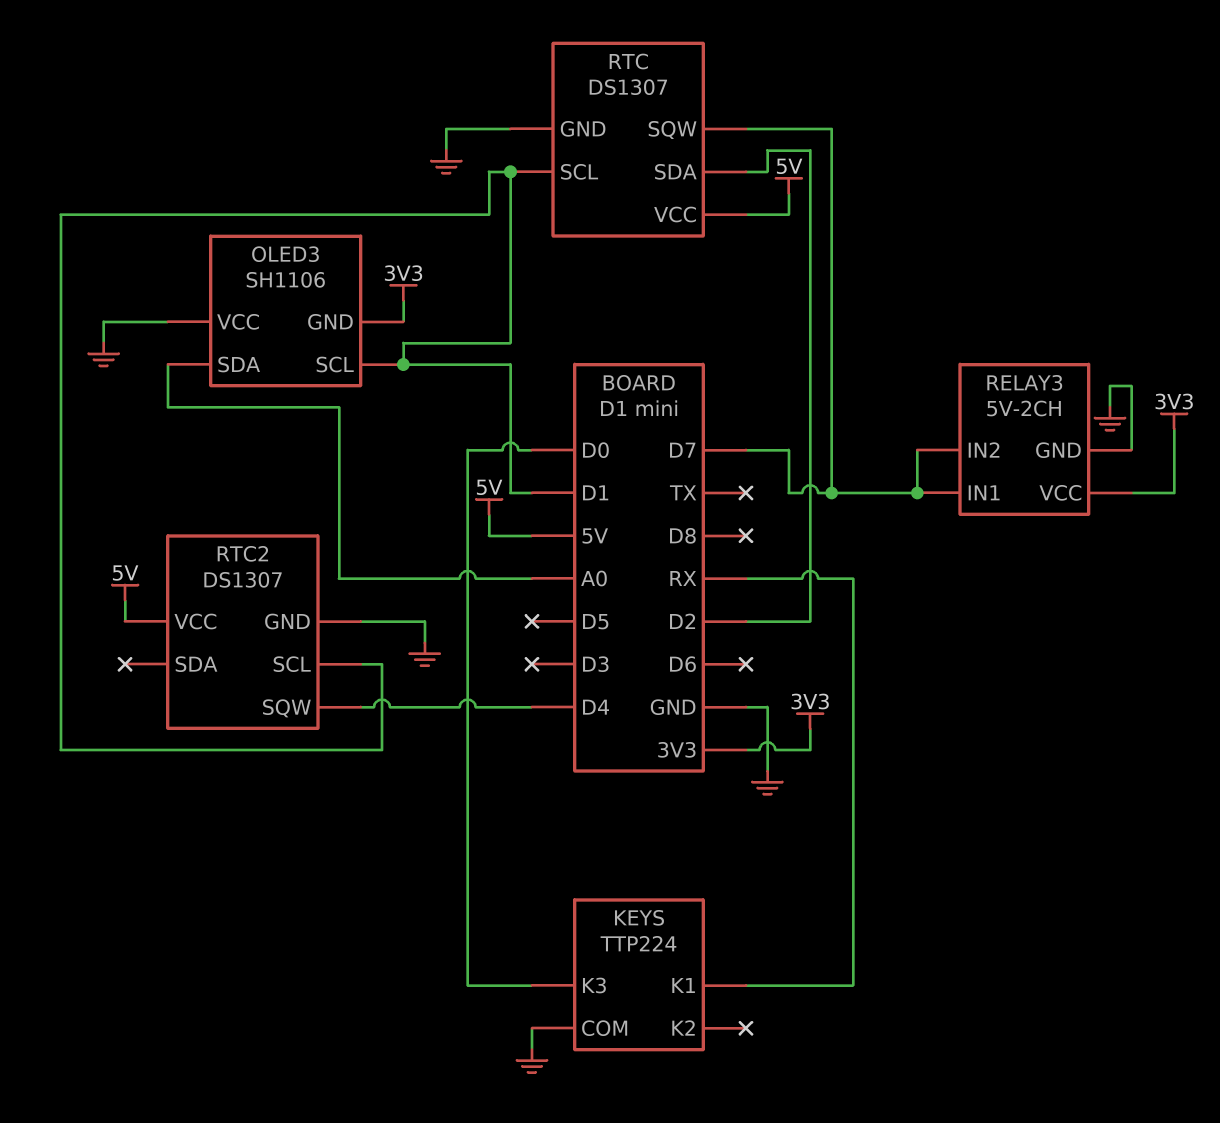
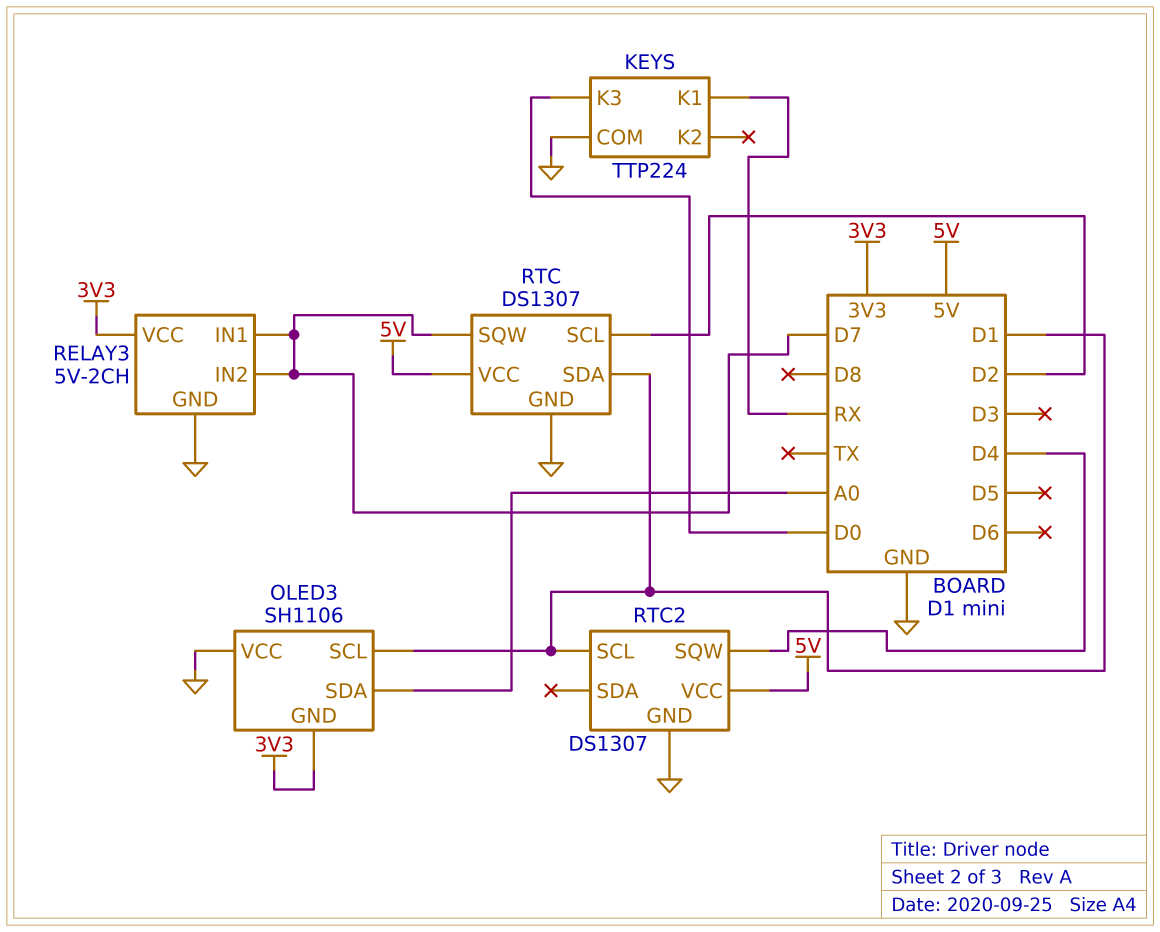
RTC pin SCL: D1 -> D2
RTC pin SDA: D2 -> D1

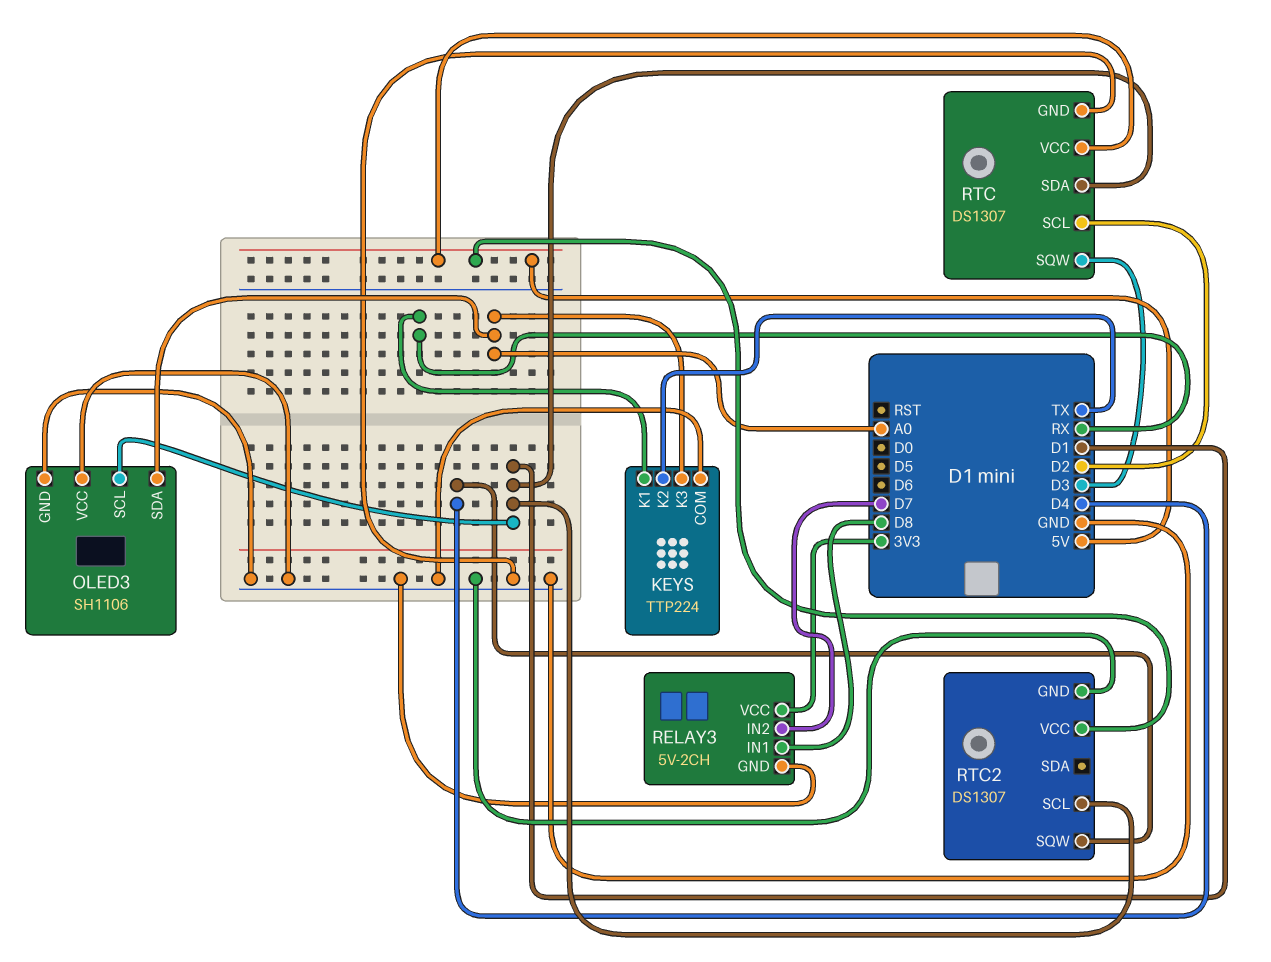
KEYS pin K2: none -> TX
KEYS pin K3: D0 -> A0
OLED3 pin GND: 3V3 -> GND
RELAY3 pin IN1: D7 -> D8
RTC pin SQW: D7 -> D3

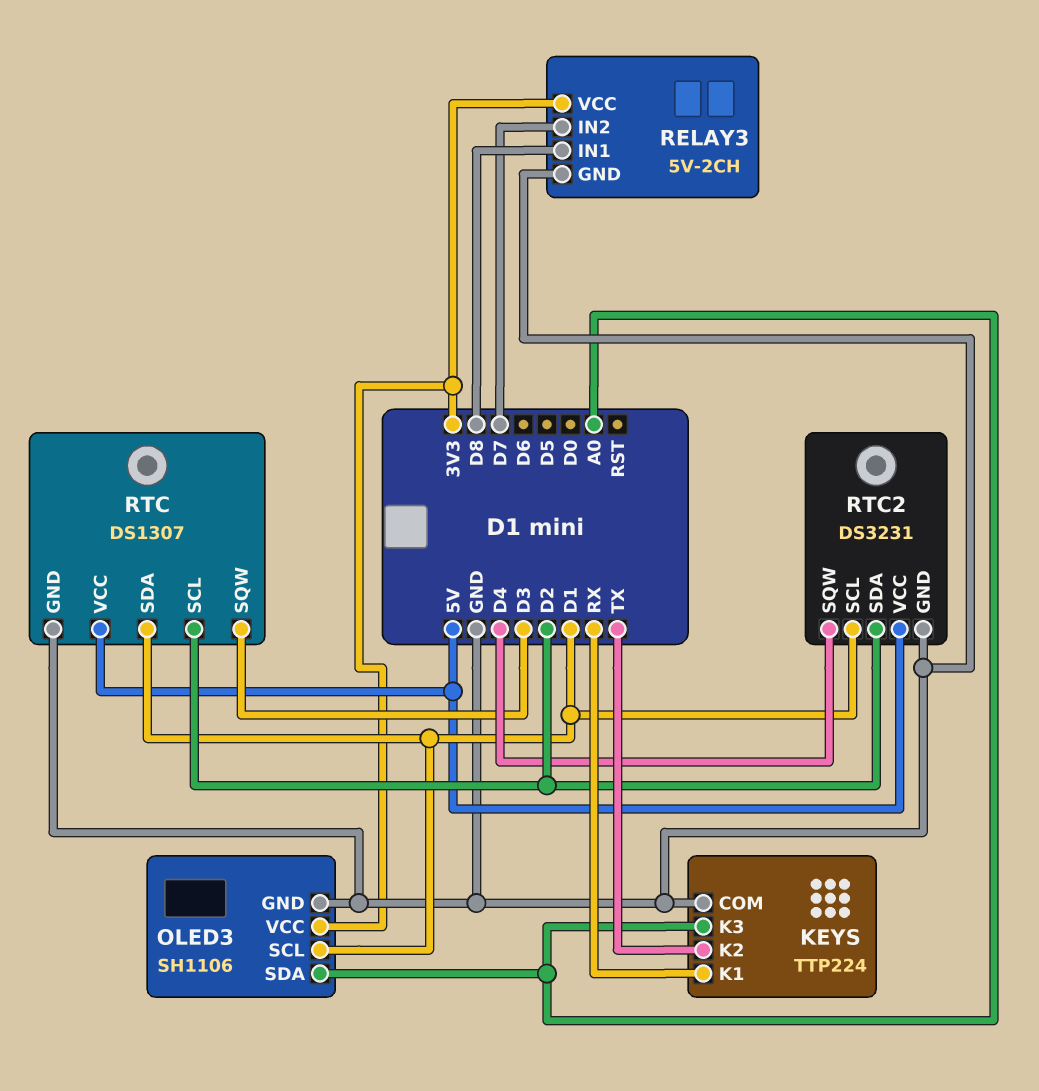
OLED3 pin VCC: GND -> 3V3
RTC2: DS1307 -> DS3231
RTC2 pin SDA: none -> D2

